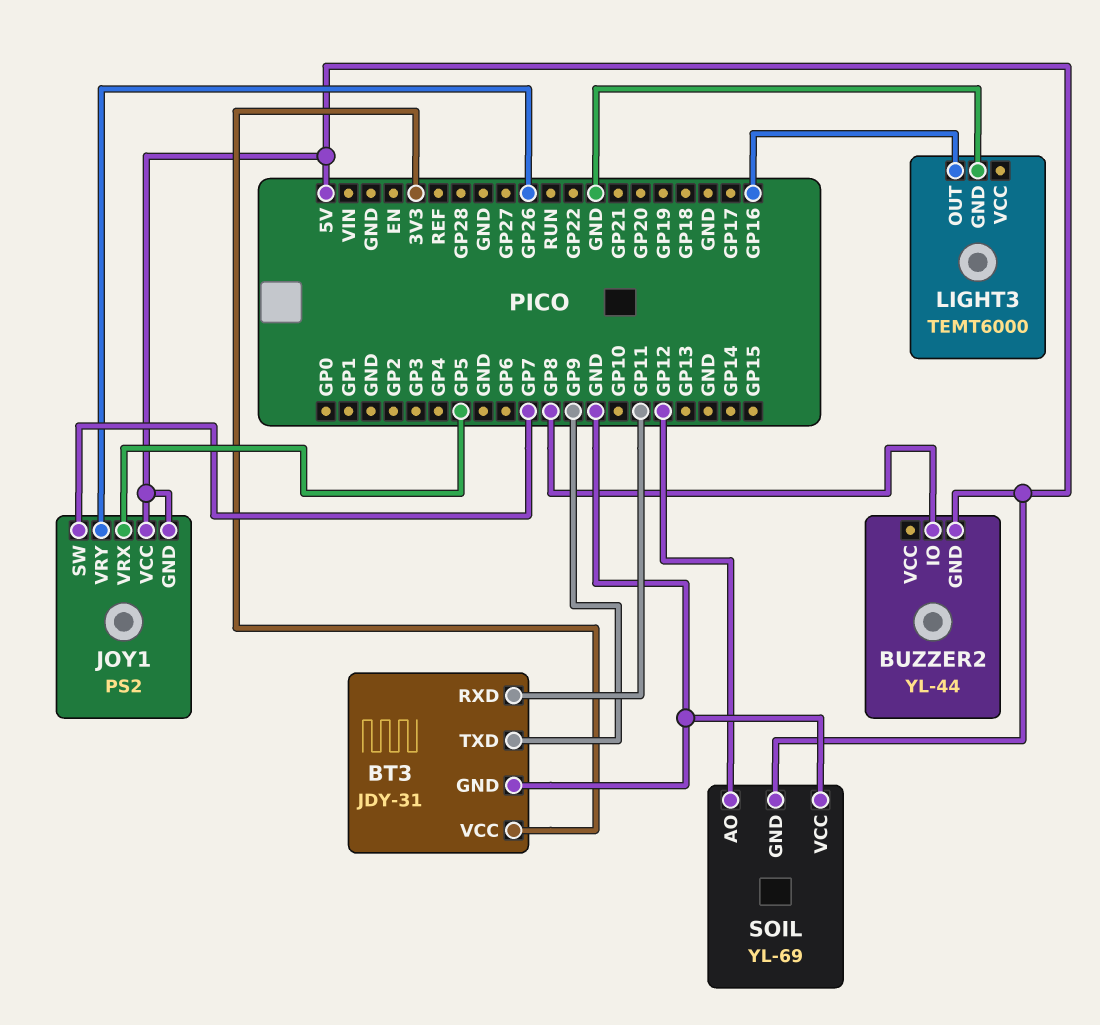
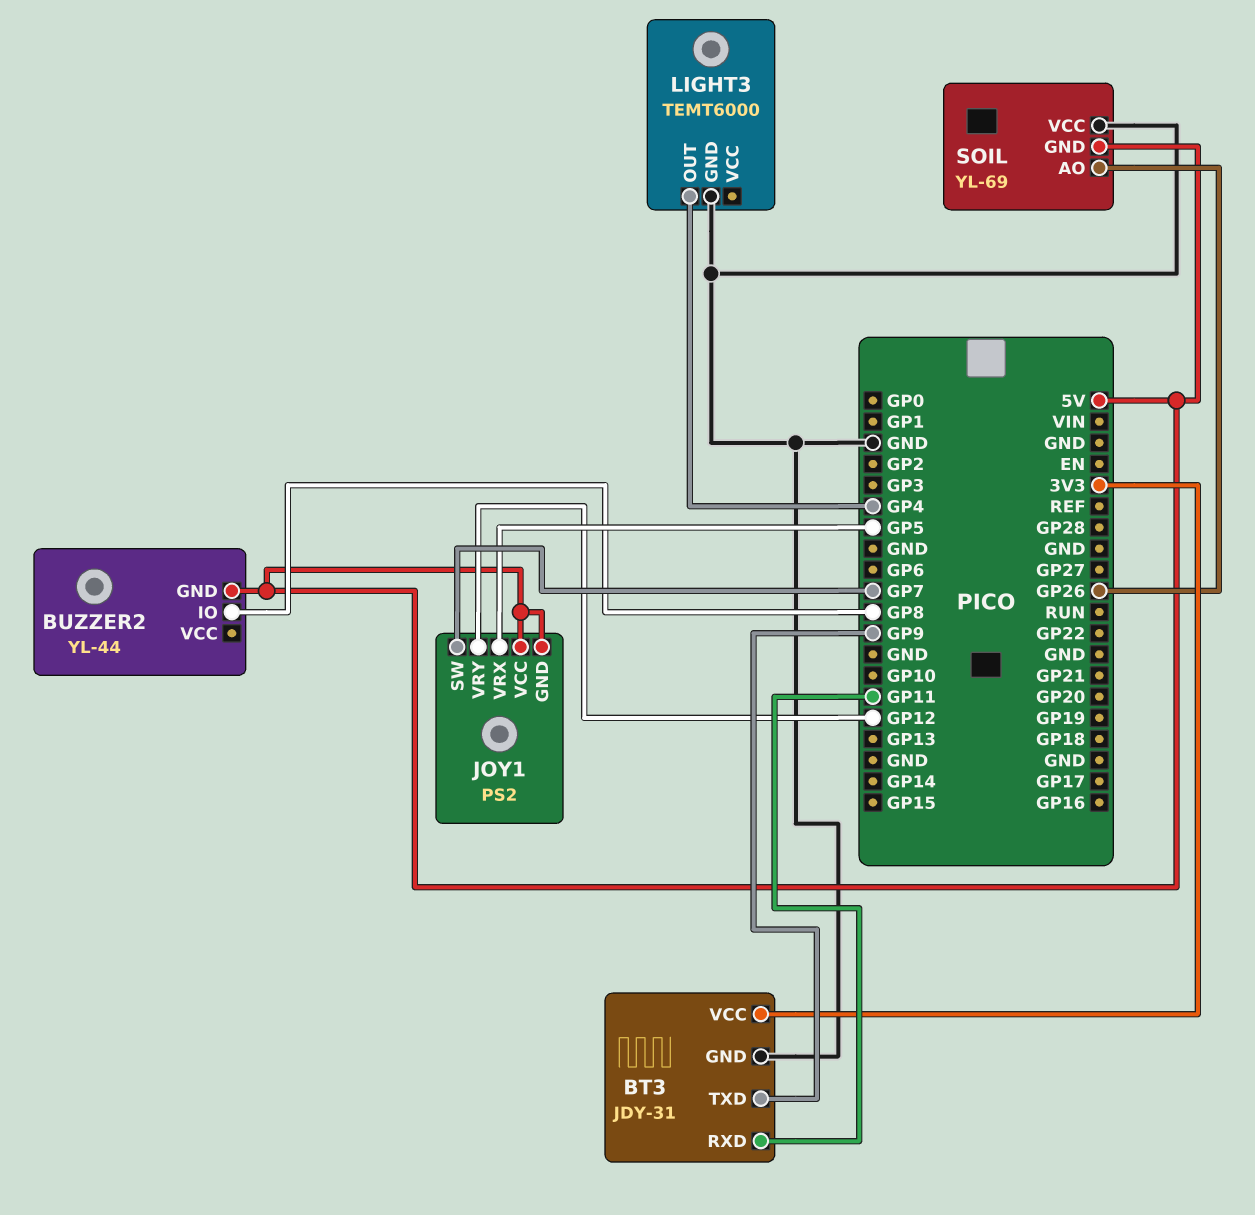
JOY1 pin VRY: GP26 -> GP12
LIGHT3 pin OUT: GP16 -> GP4
SOIL pin AO: GP12 -> GP26

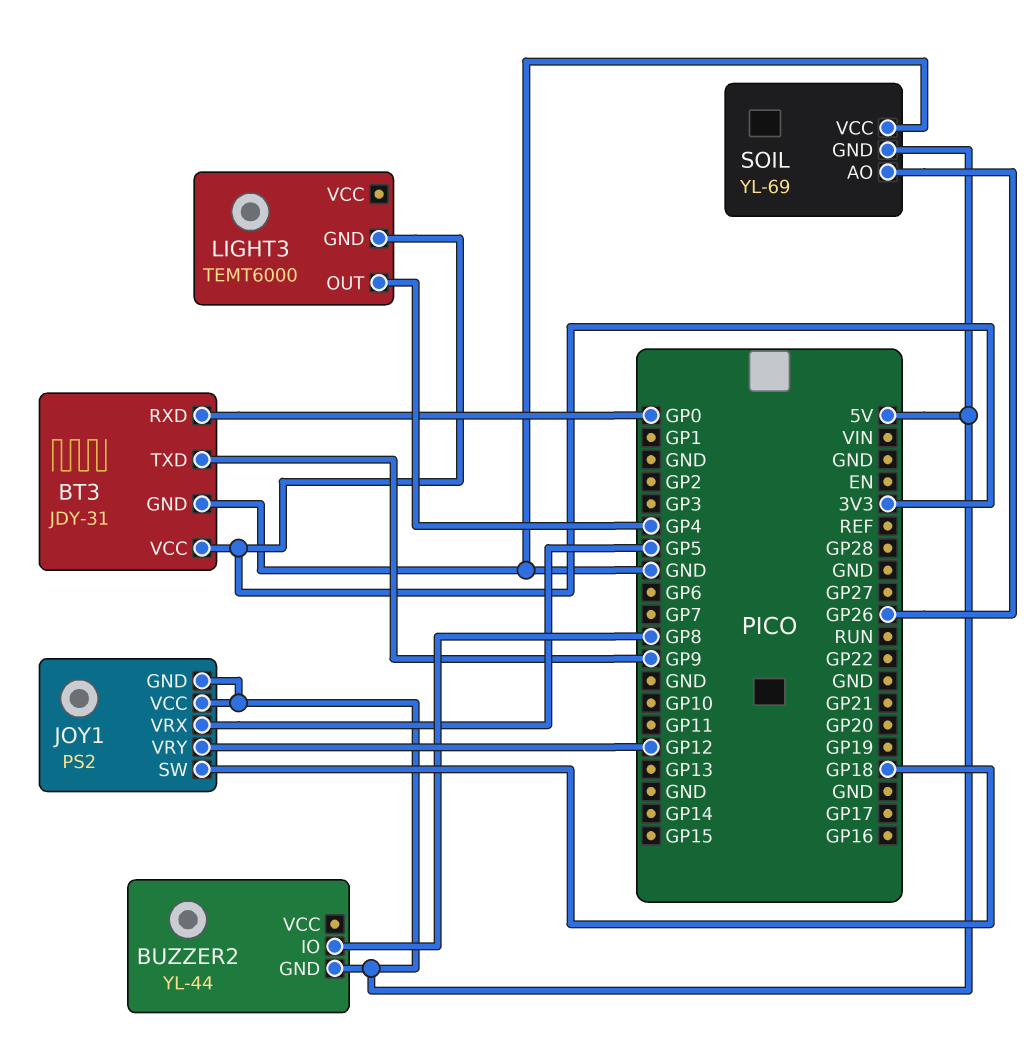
BT3 pin RXD: GP11 -> GP0
JOY1 pin SW: GP7 -> GP18
LIGHT3 pin GND: GND -> 3V3

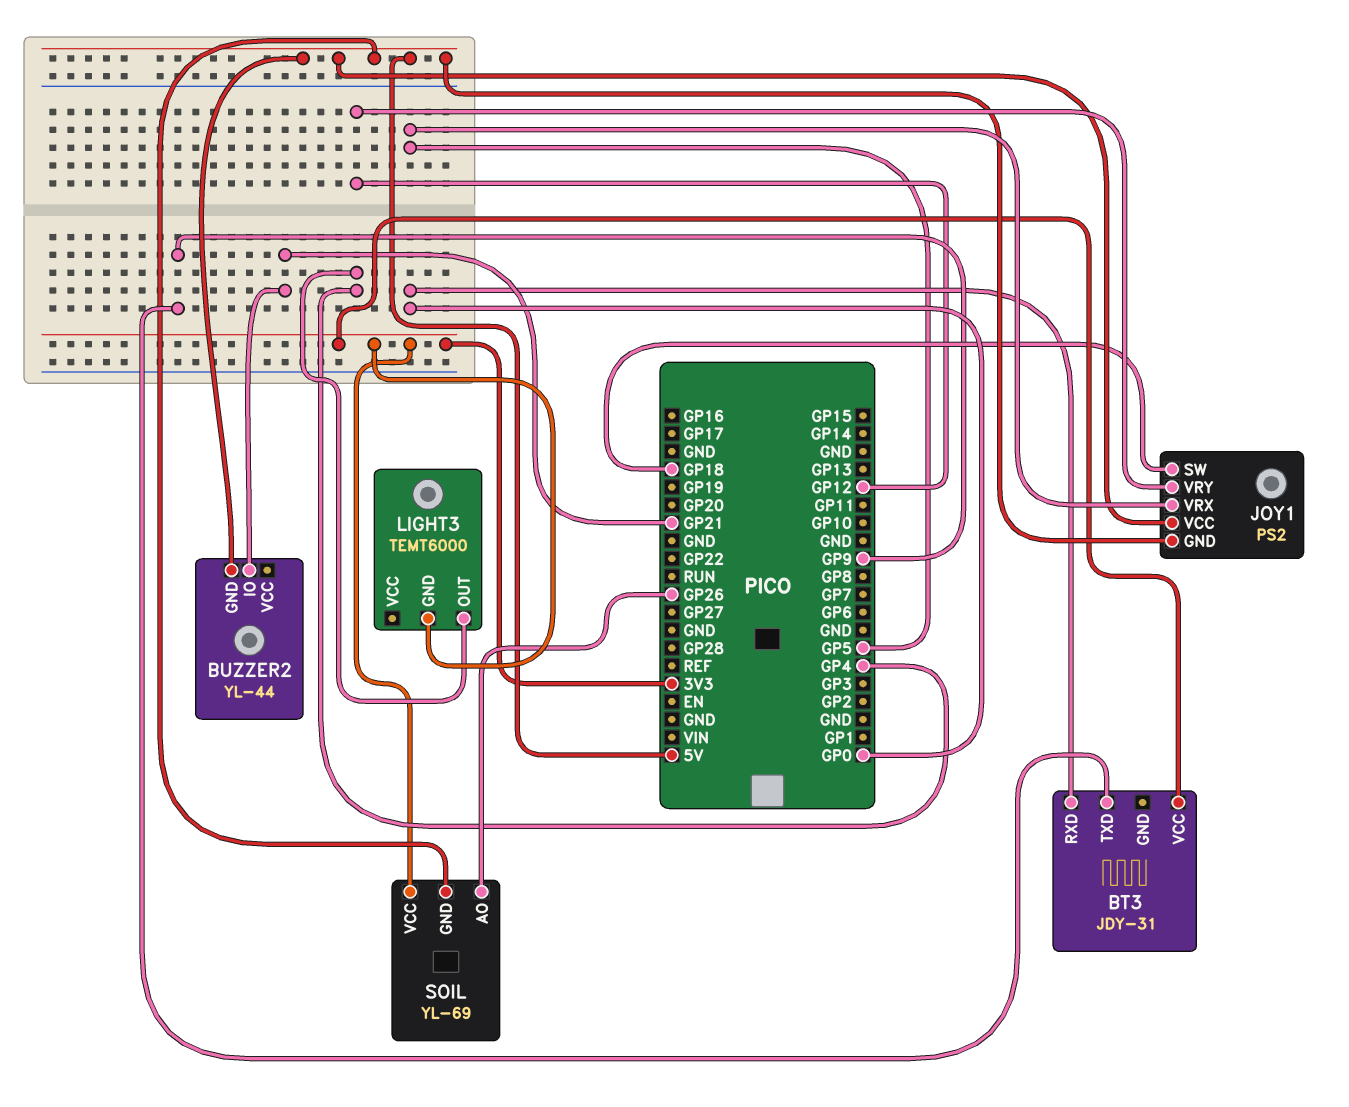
BT3 pin GND: GND -> none
BUZZER2 pin IO: GP8 -> GP21
SOIL pin VCC: GND -> 3V3

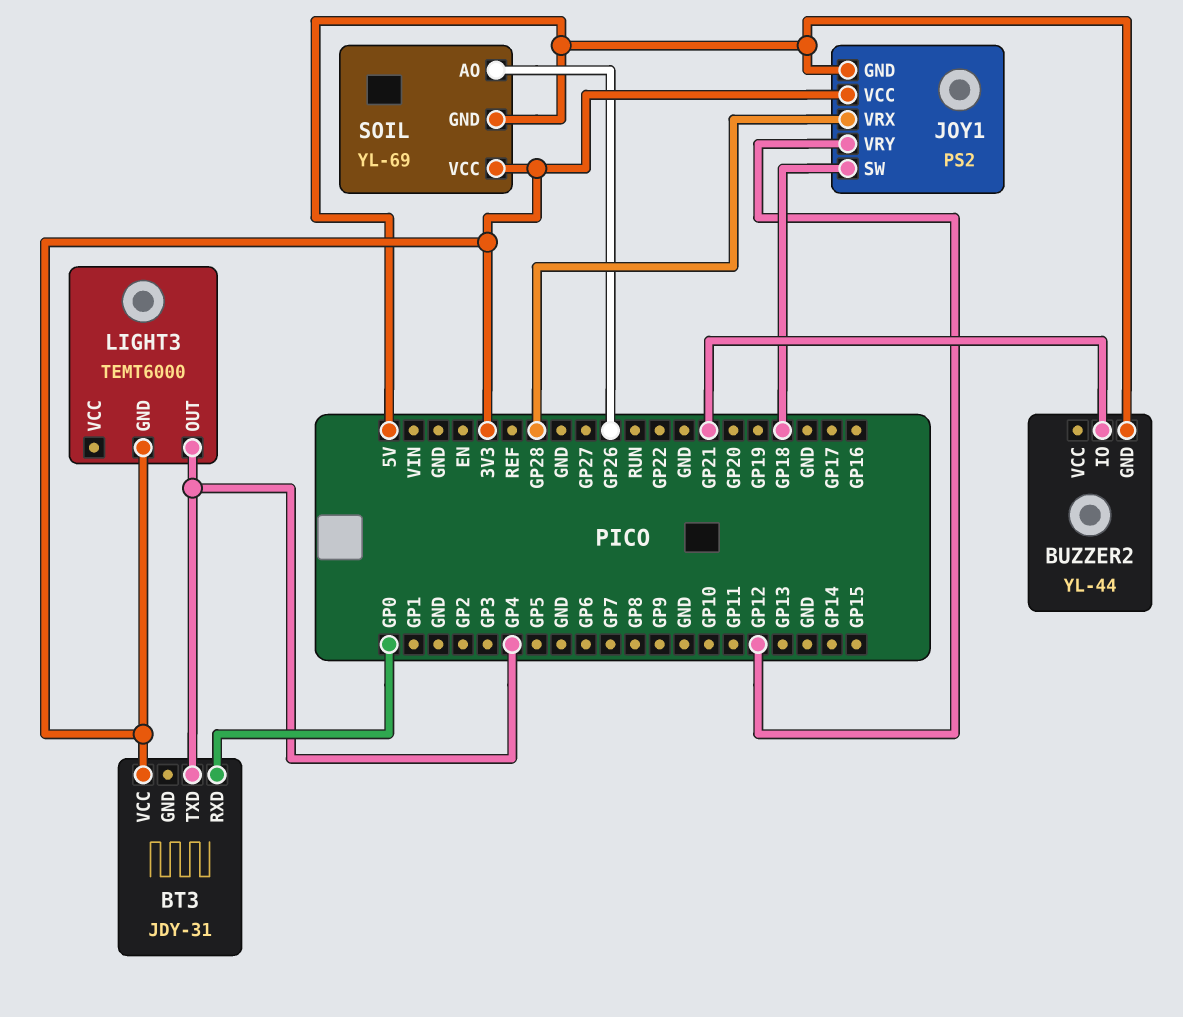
BT3 pin TXD: GP9 -> GP4
JOY1 pin VCC: 5V -> 3V3
JOY1 pin VRX: GP5 -> GP28

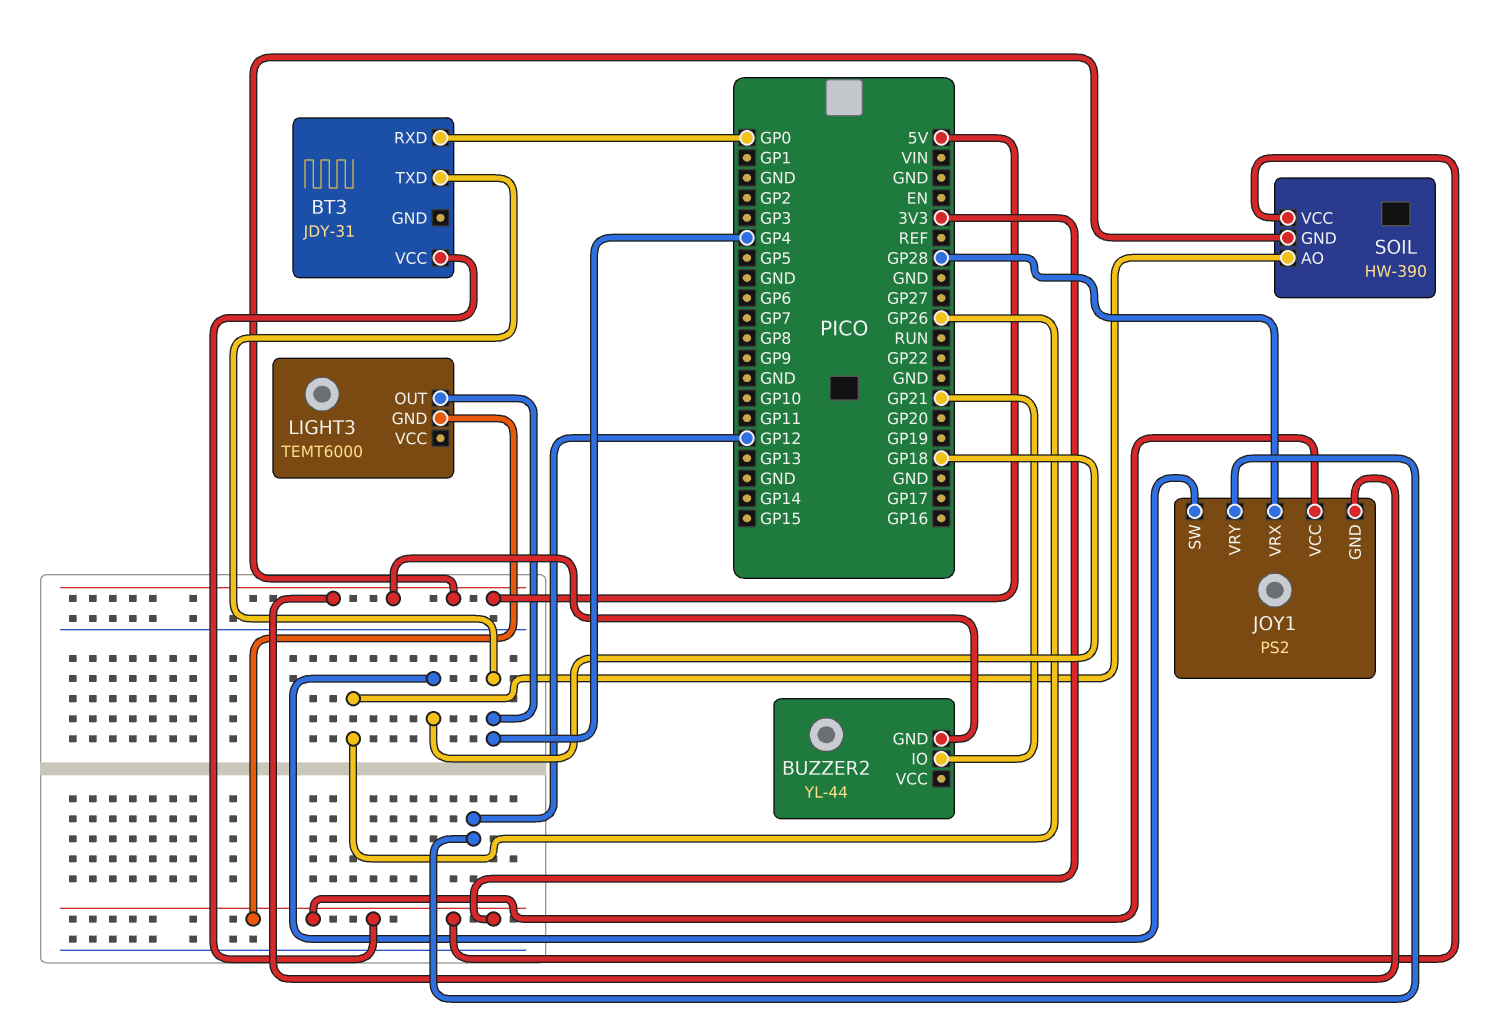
SOIL: YL-69 -> HW-390

